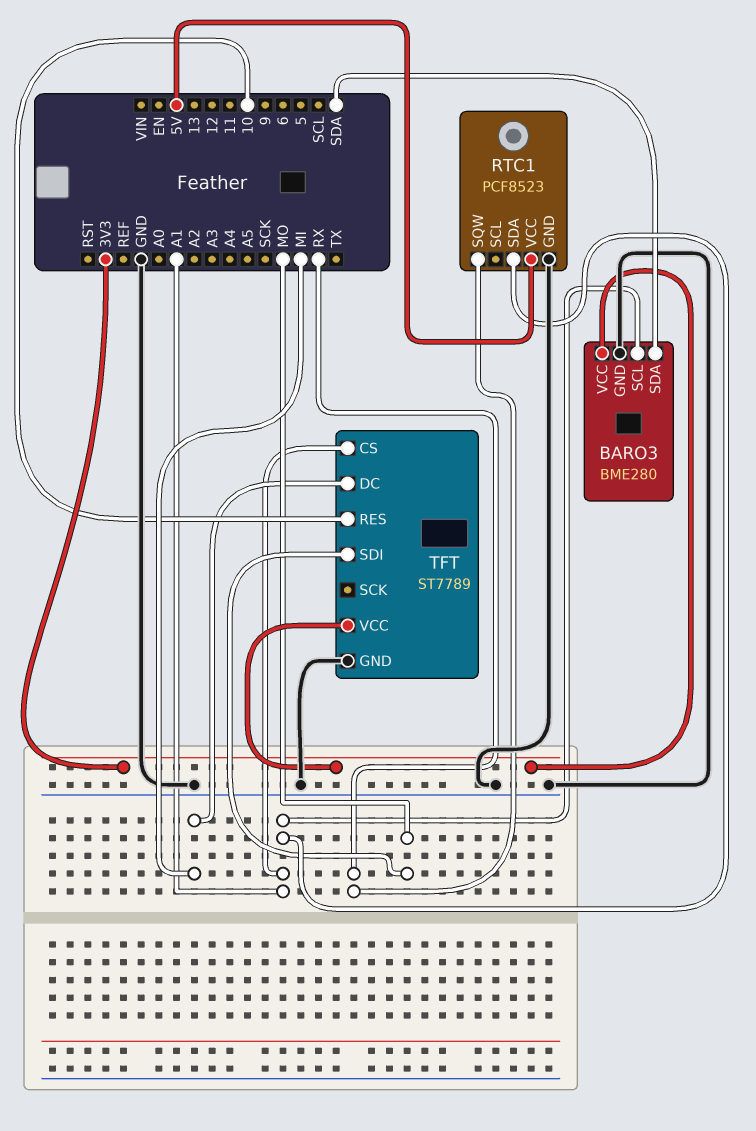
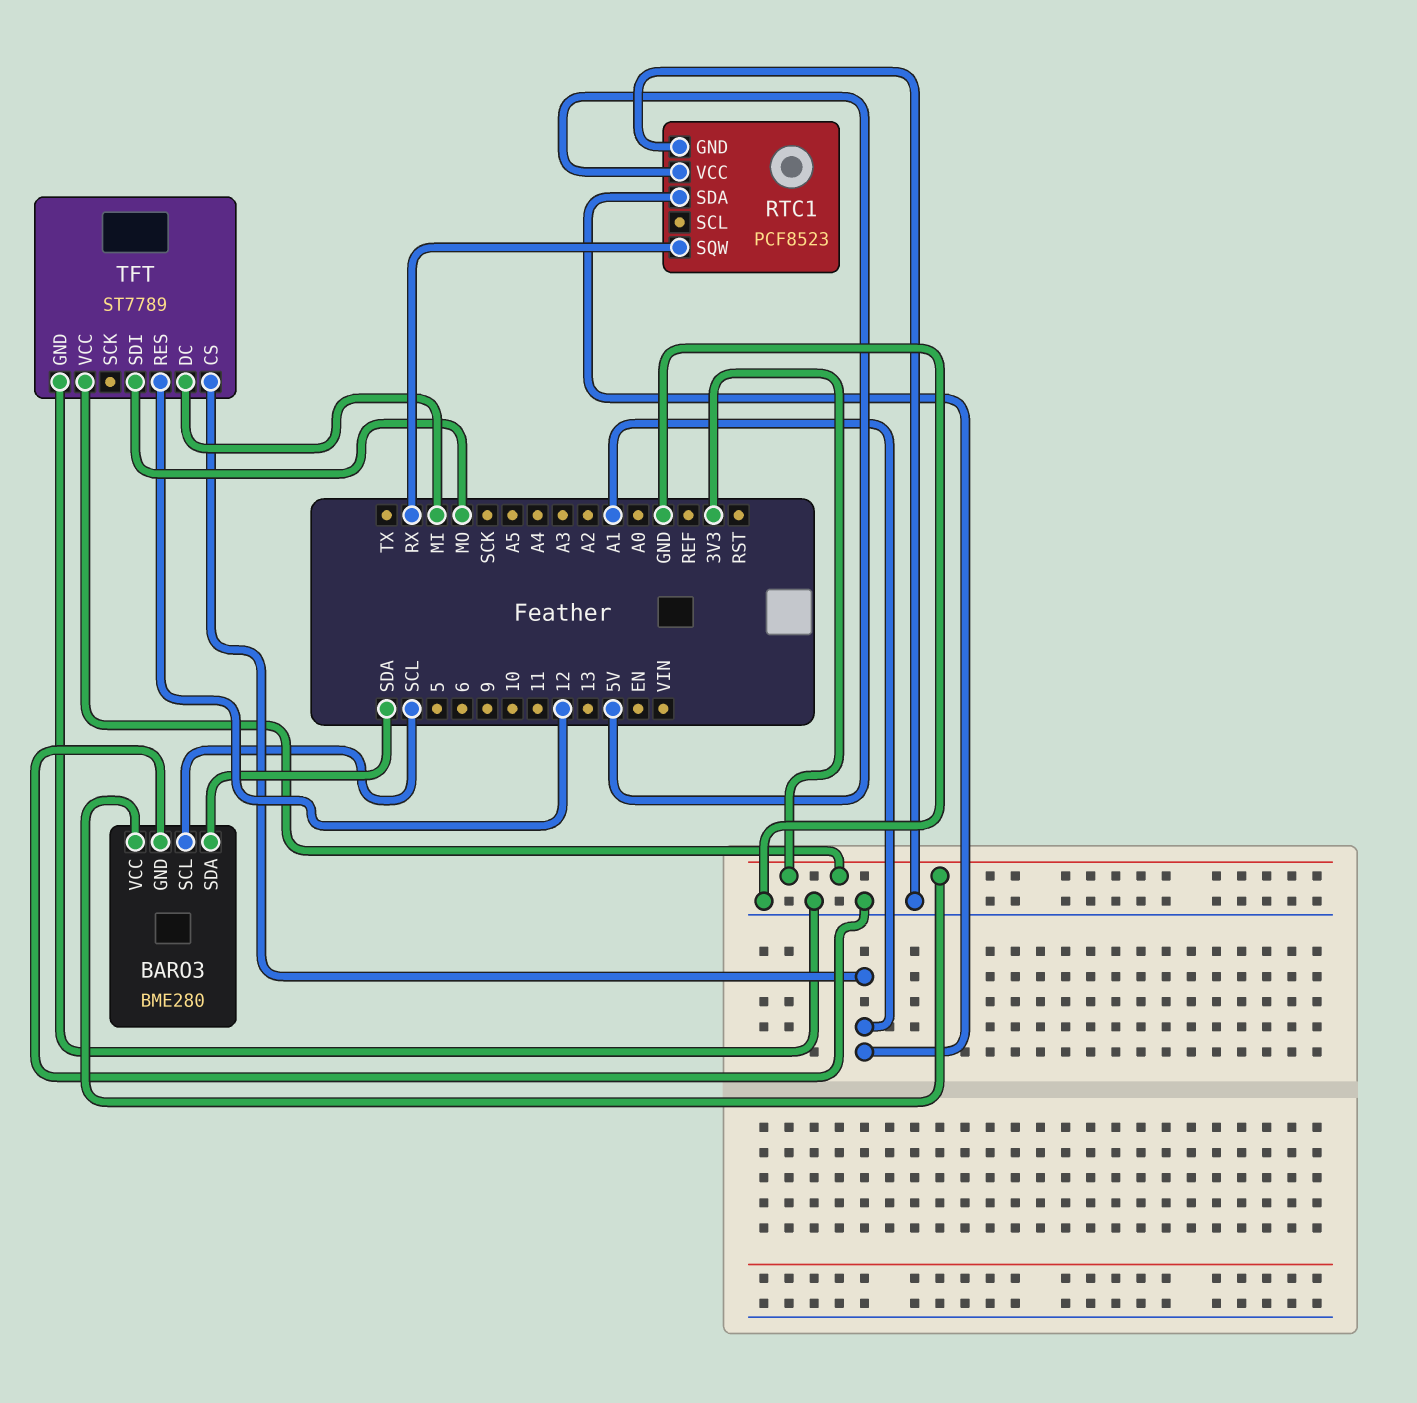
BARO3 pin SCL: A1 -> SCL
TFT pin RES: 10 -> 12

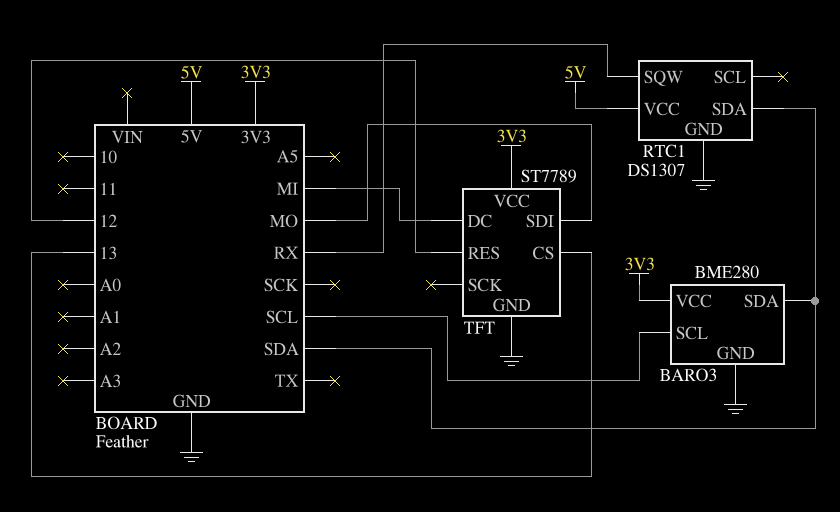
RTC1: PCF8523 -> DS1307
RTC1 pin SDA: A1 -> SDA
TFT pin CS: A1 -> 13

